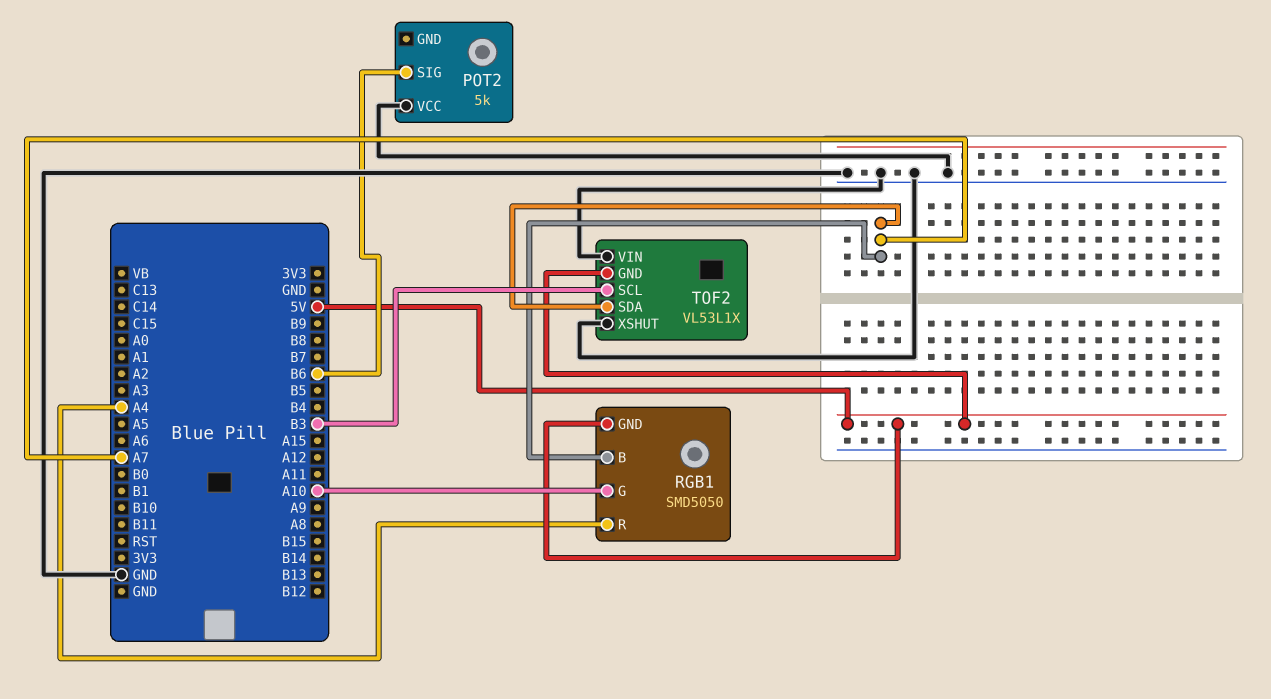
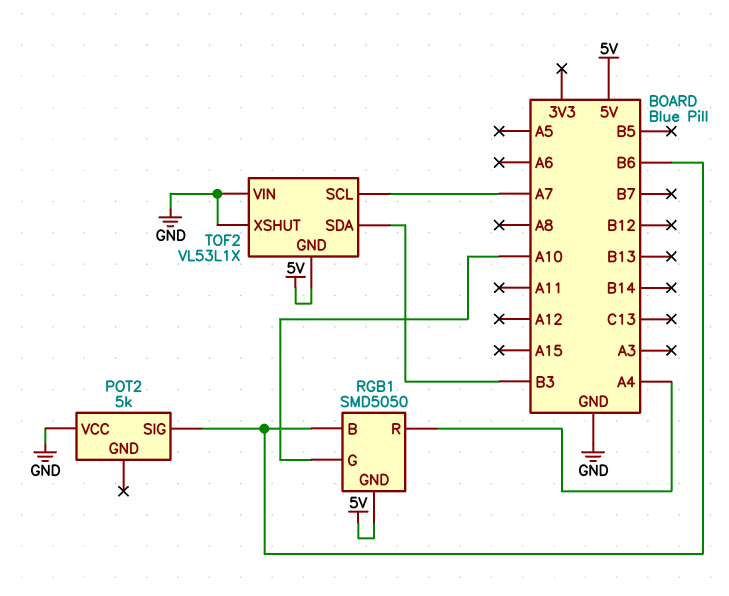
RGB1 pin B: A7 -> B6
TOF2 pin SCL: B3 -> A7
TOF2 pin SDA: A7 -> B3

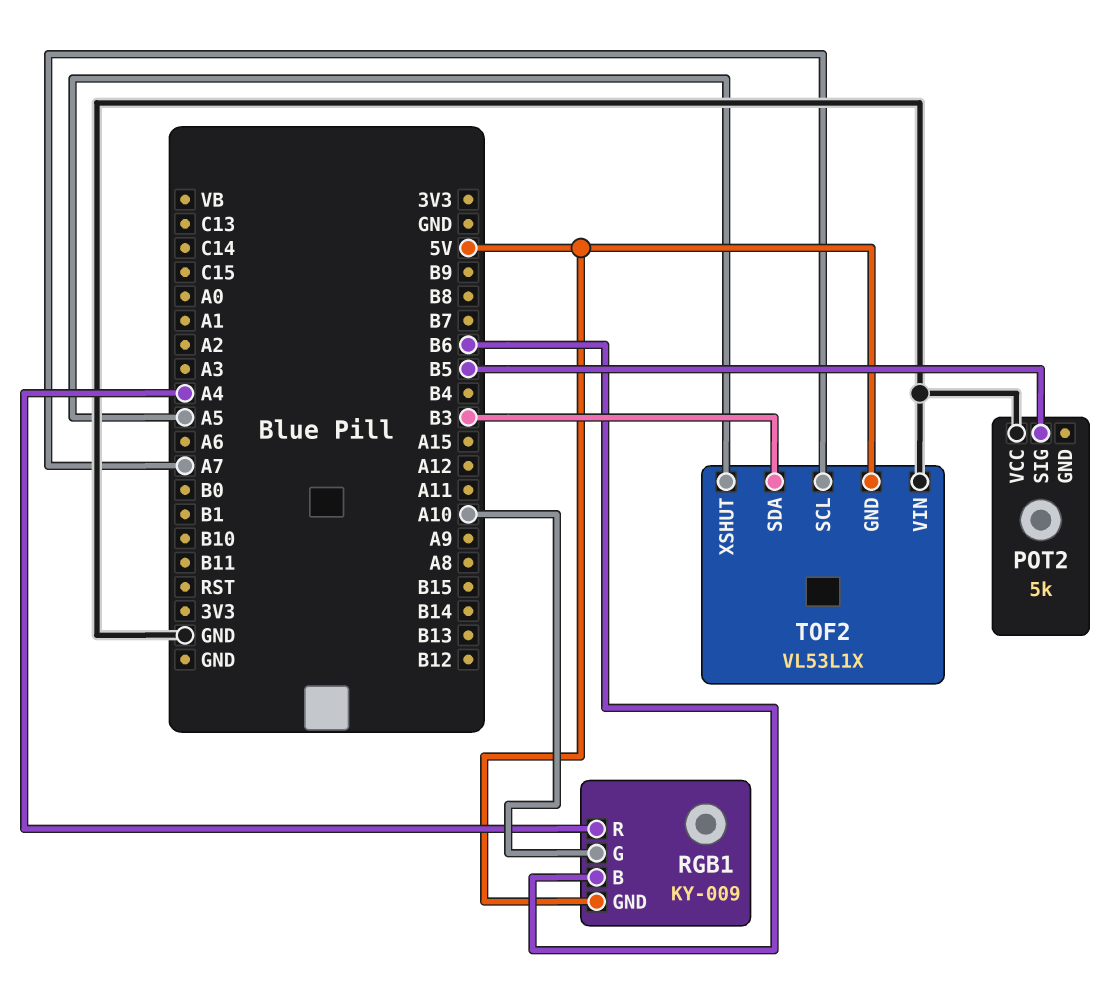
POT2 pin SIG: B6 -> B5
RGB1: SMD5050 -> KY-009
TOF2 pin XSHUT: GND -> A5

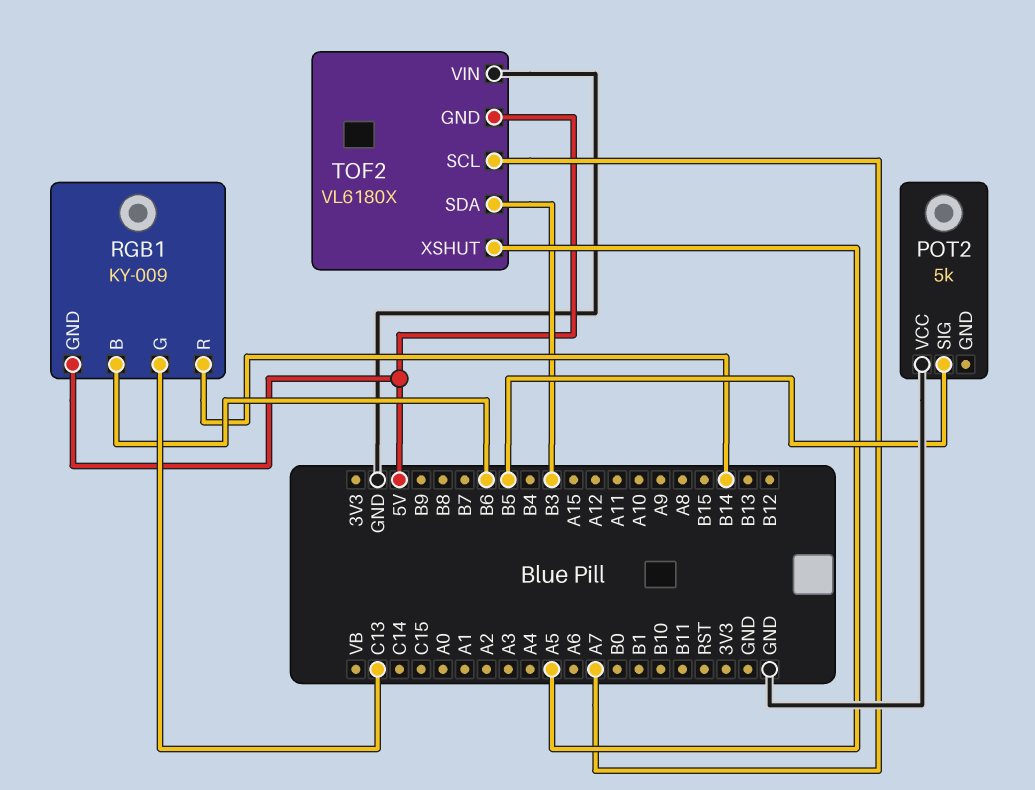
RGB1 pin G: A10 -> C13
RGB1 pin R: A4 -> B14
TOF2: VL53L1X -> VL6180X

